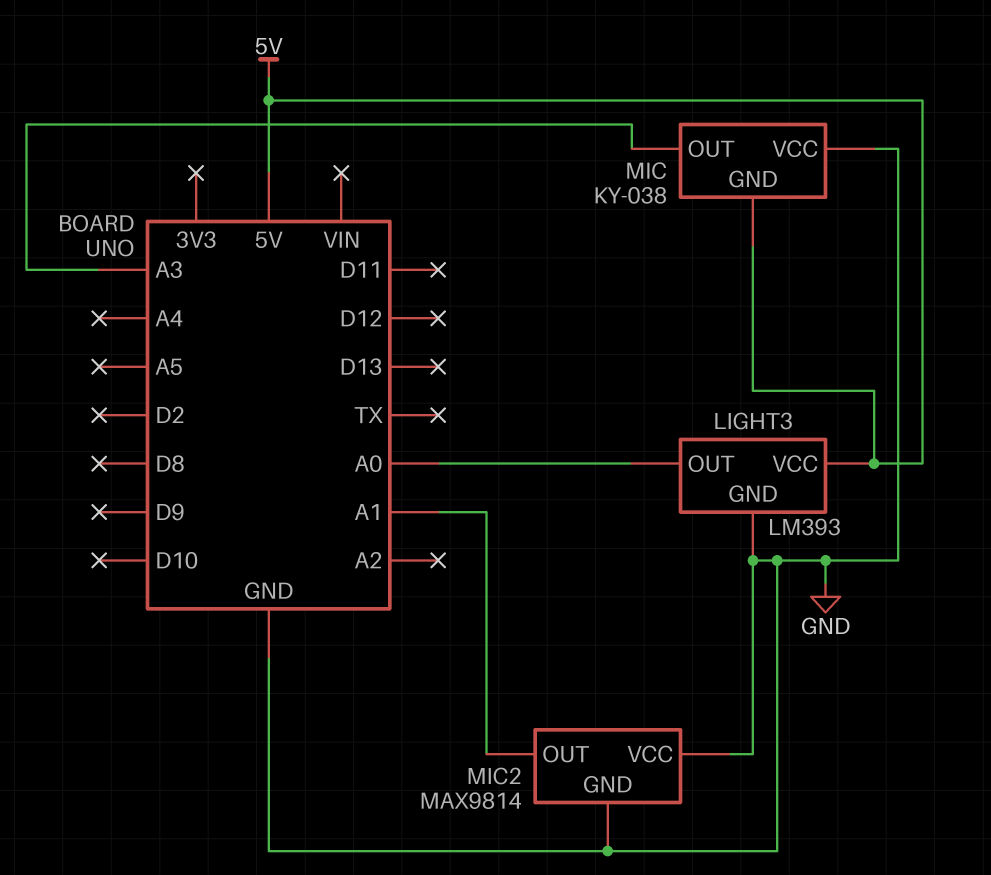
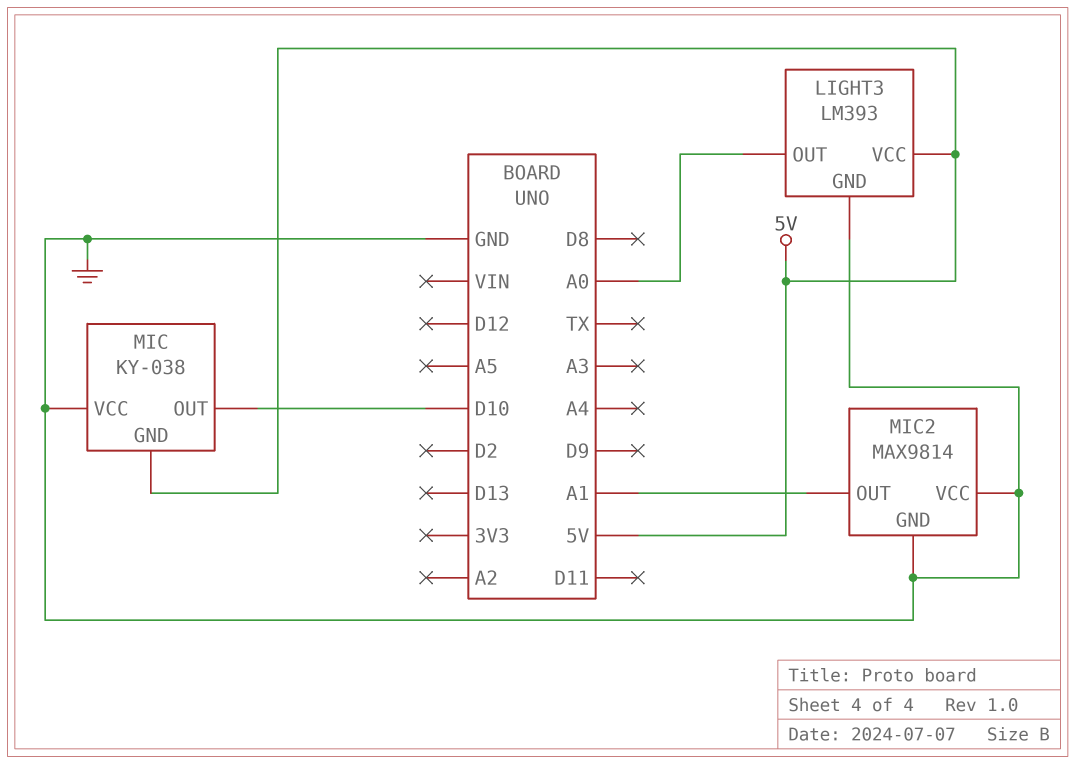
MIC pin OUT: A3 -> D10

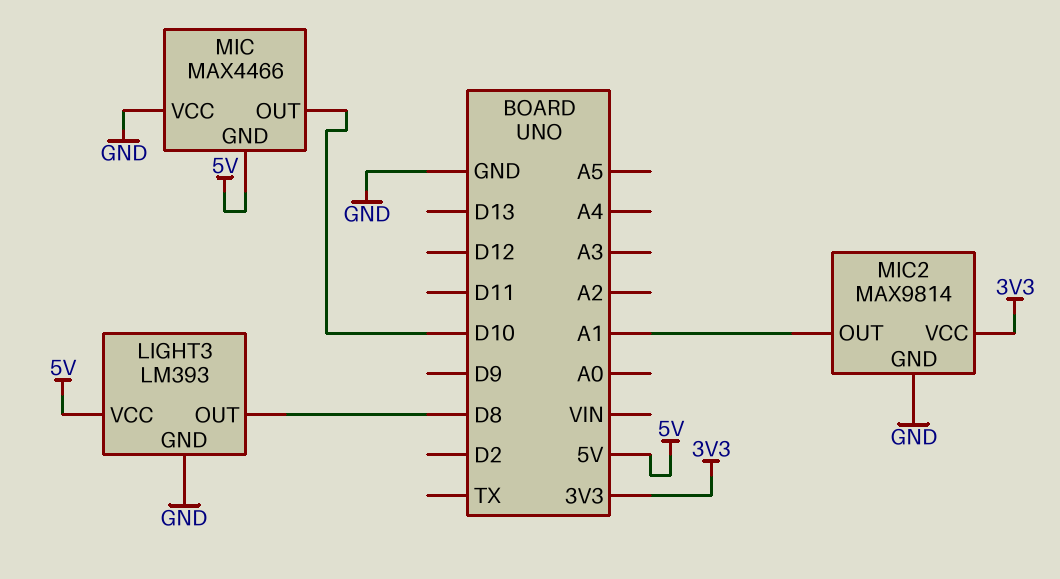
LIGHT3 pin OUT: A0 -> D8
MIC: KY-038 -> MAX4466
MIC2 pin VCC: GND -> 3V3

